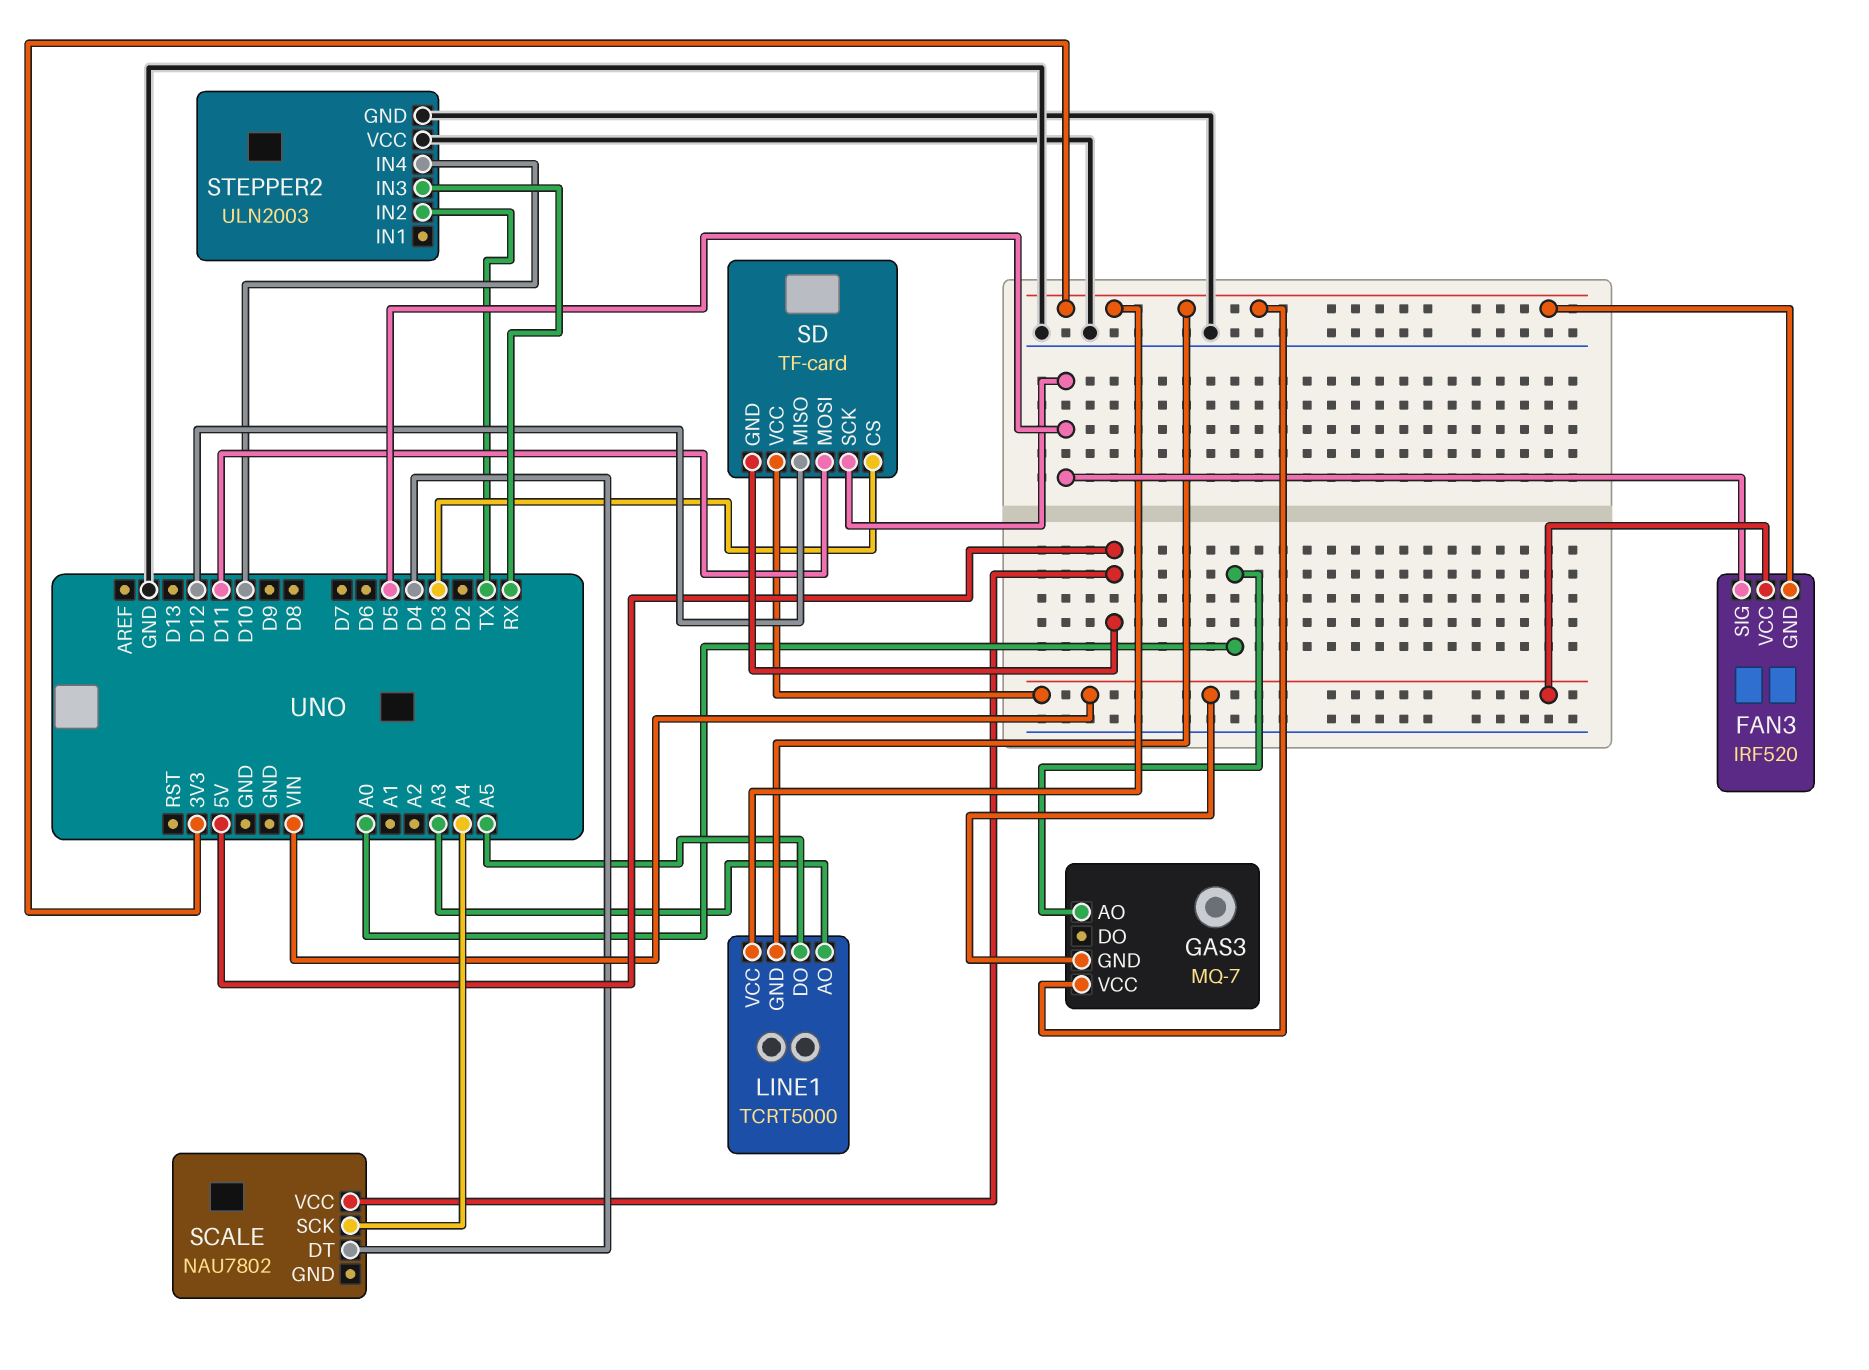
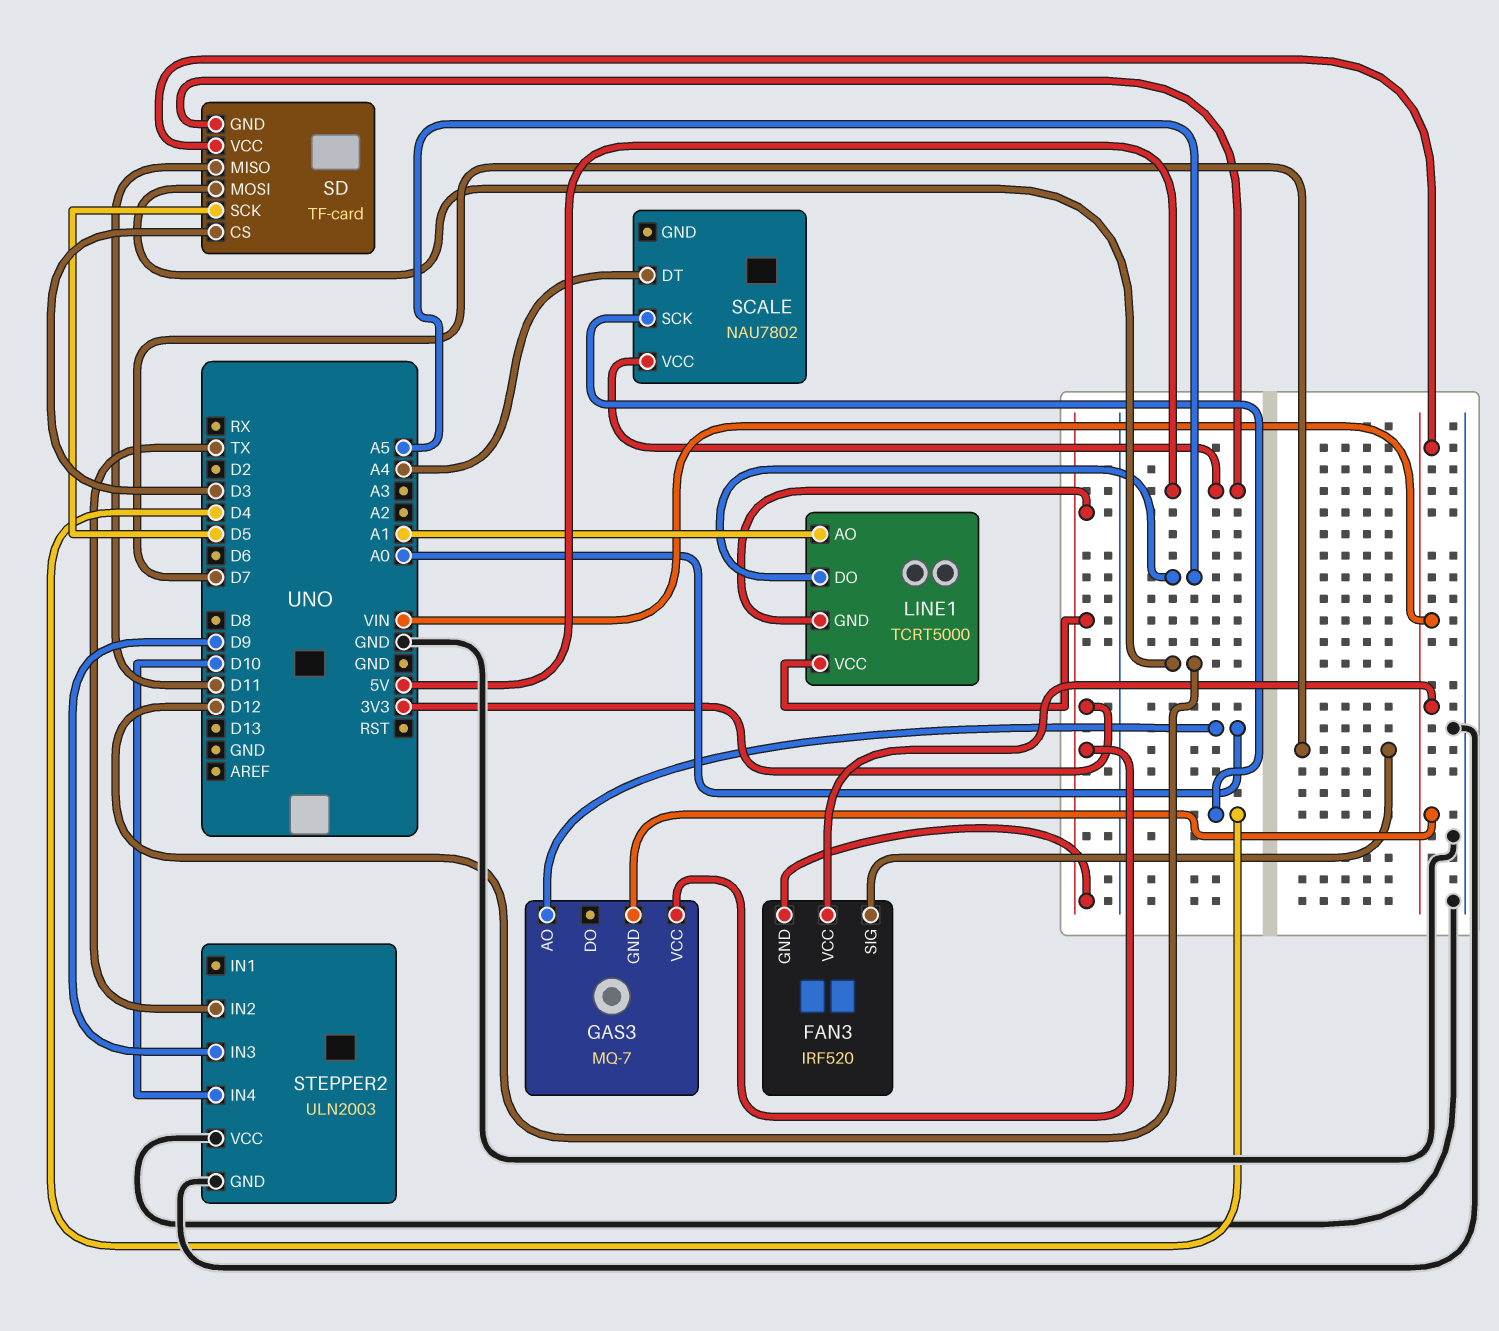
FAN3 pin SIG: D5 -> D7
LINE1 pin AO: A3 -> A1
SCALE pin DT: D4 -> A4
SCALE pin SCK: A4 -> D4
SD pin MISO: D12 -> D11
SD pin MOSI: D11 -> D12
STEPPER2 pin IN3: RX -> D9

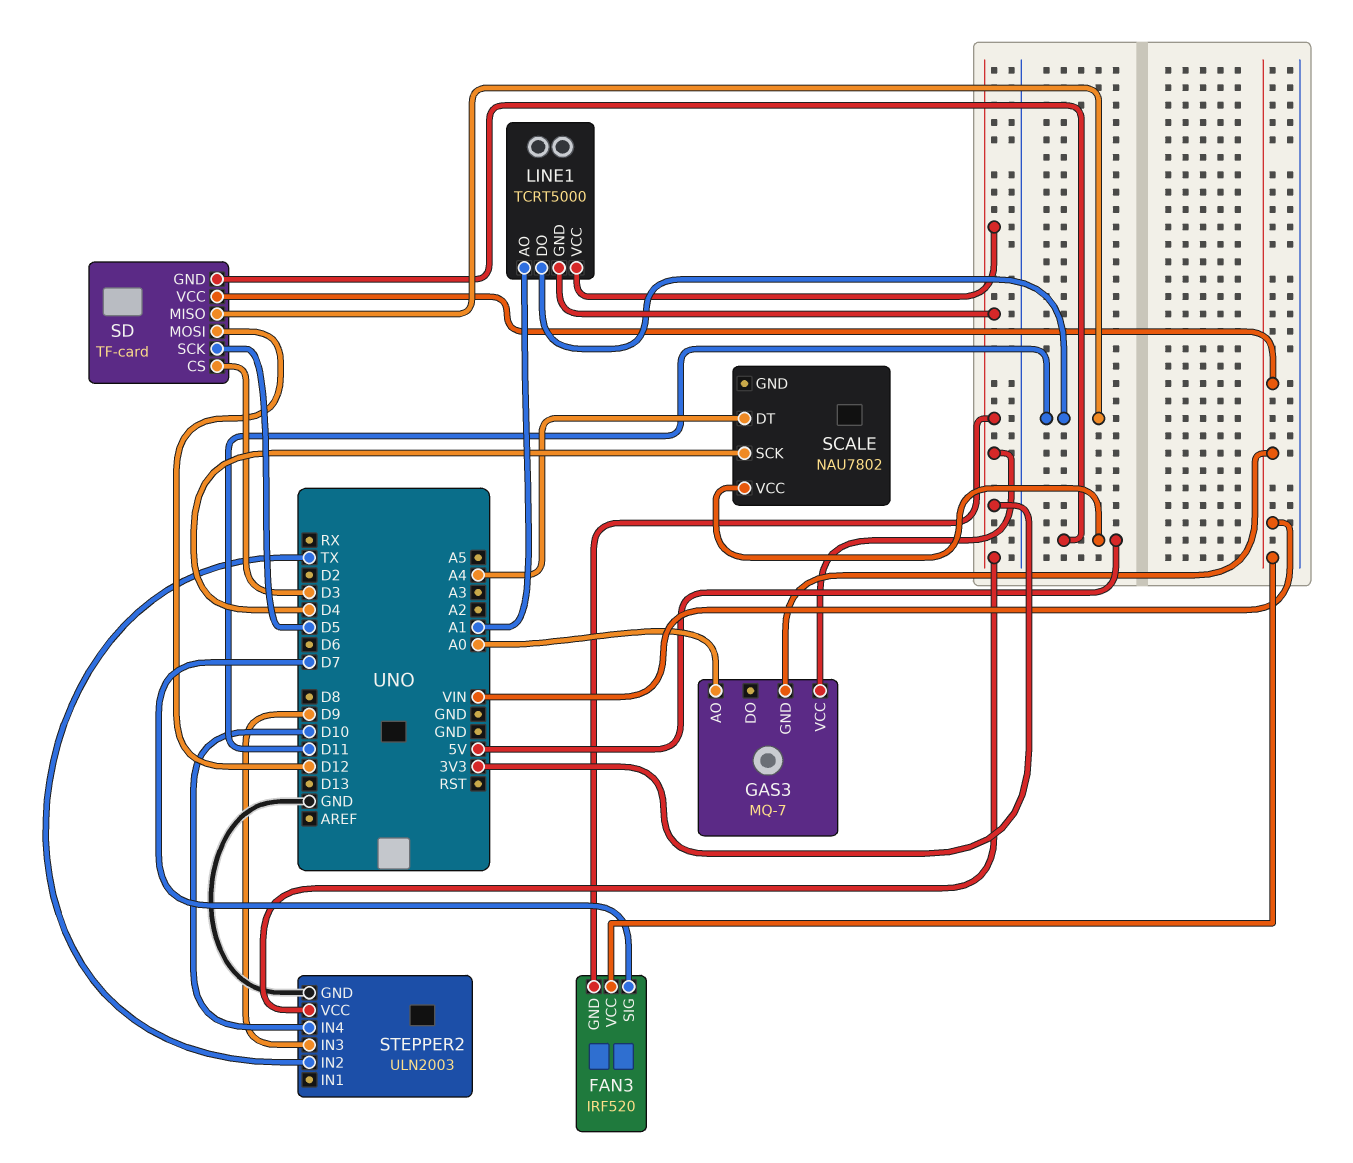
LINE1 pin DO: A5 -> D11
STEPPER2 pin VCC: GND -> 3V3

